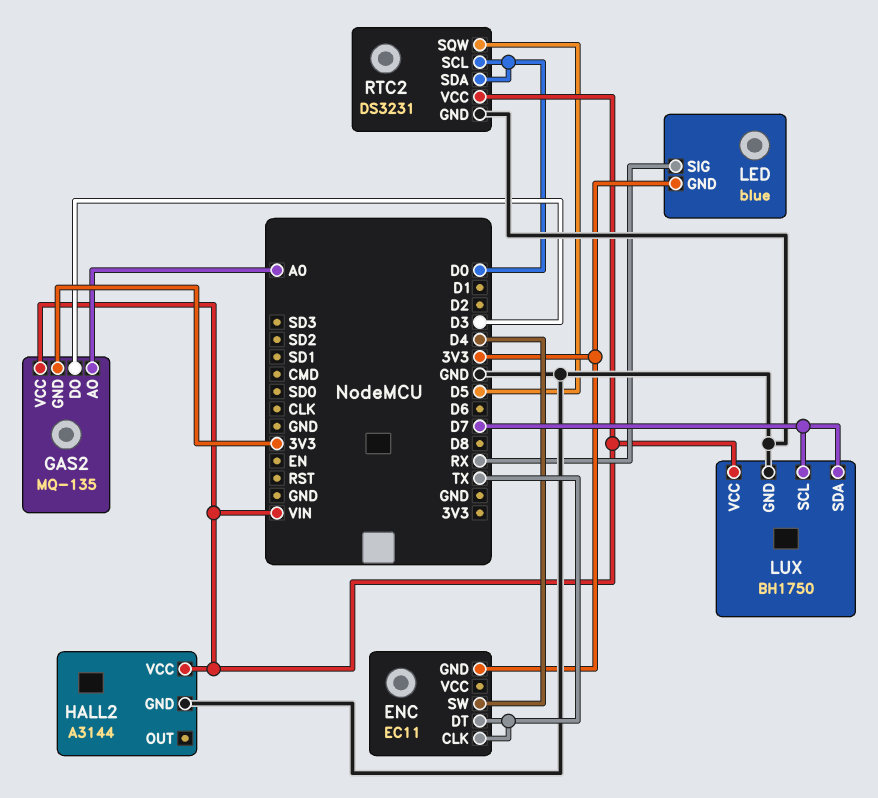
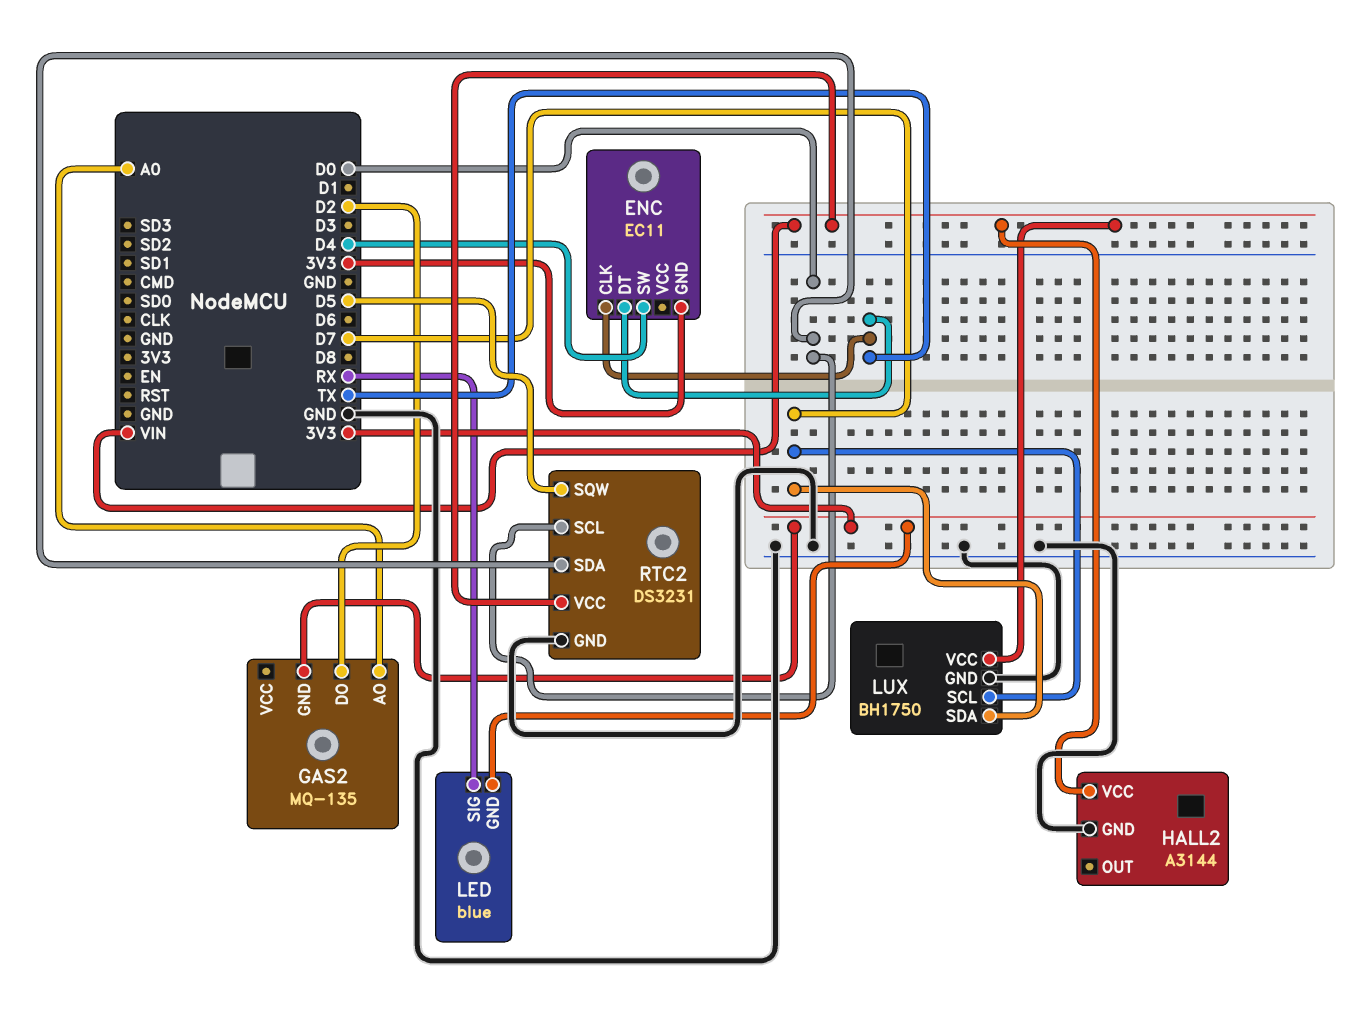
GAS2 pin DO: D3 -> D2
GAS2 pin VCC: VIN -> none

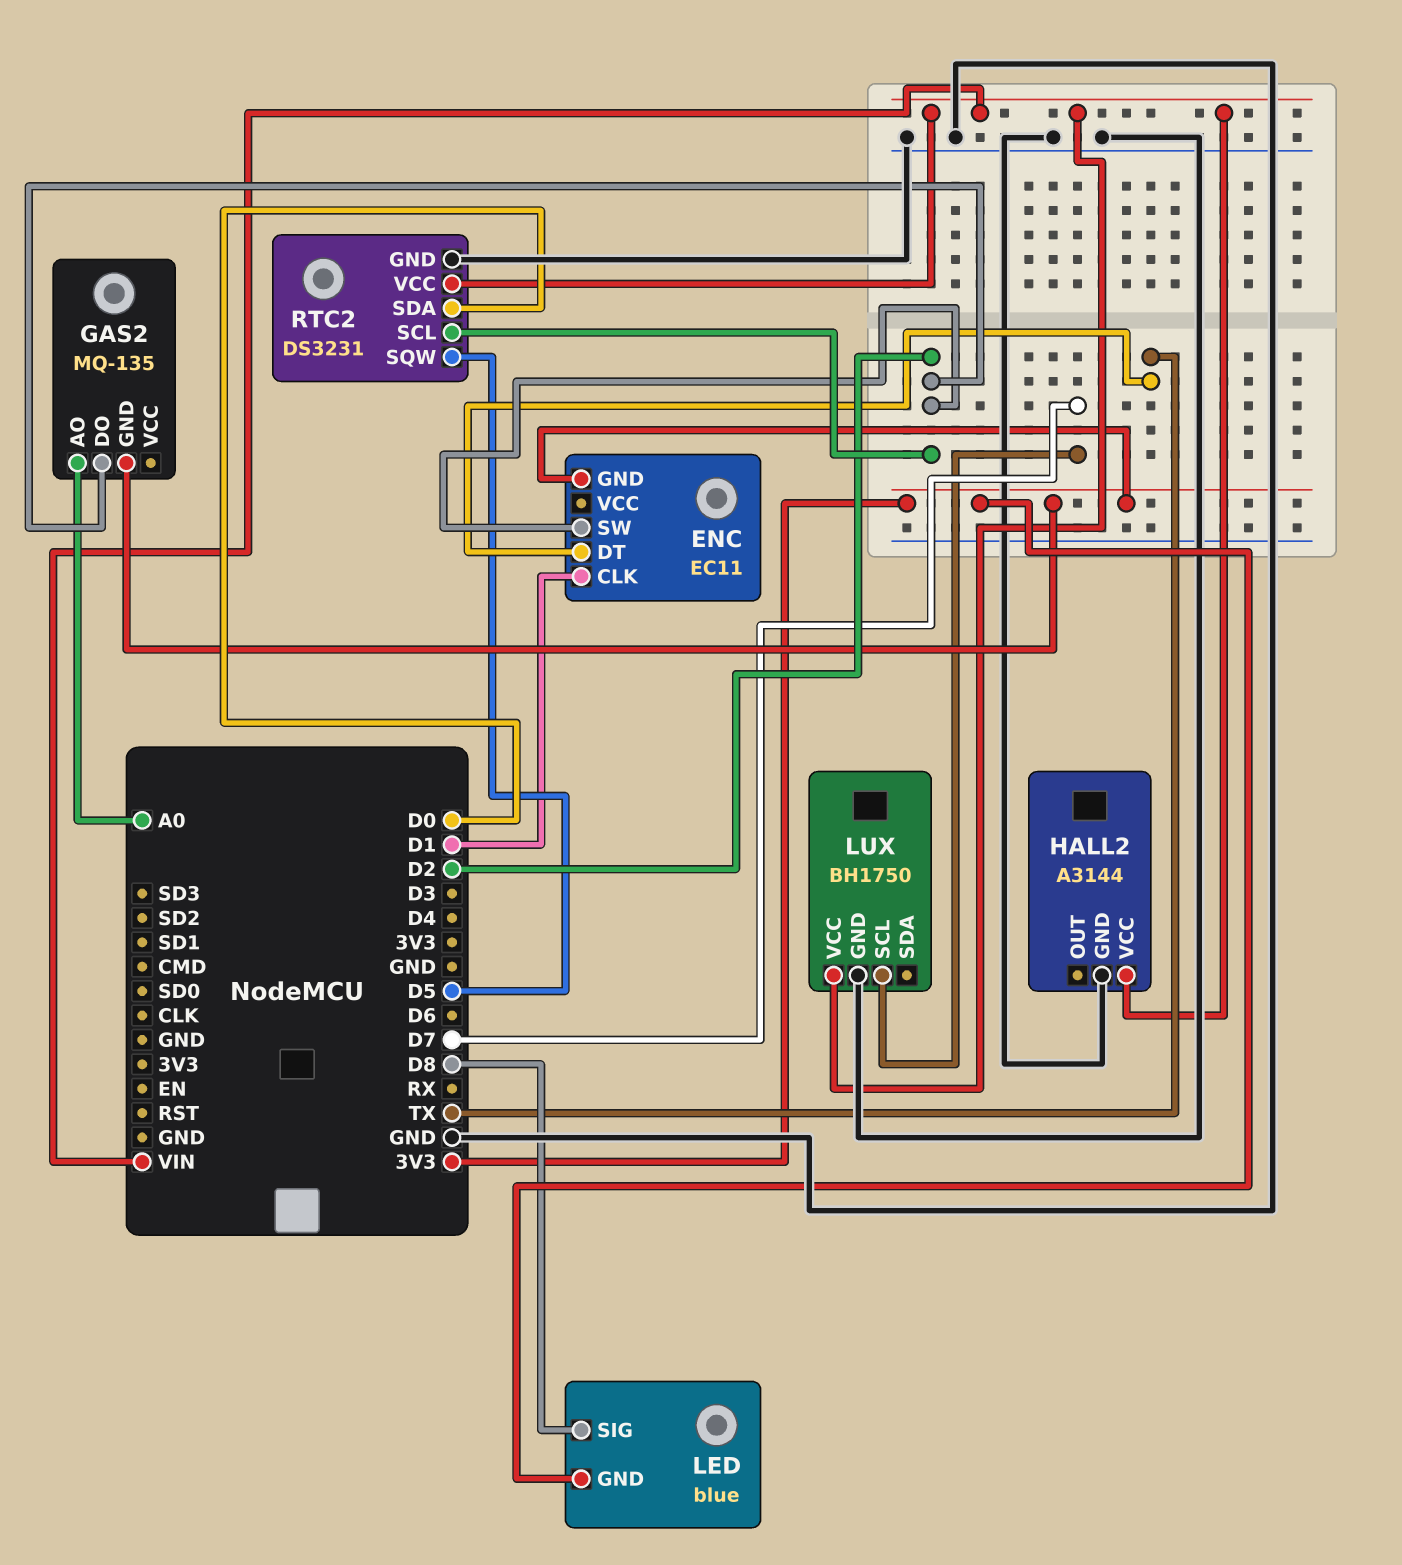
ENC pin CLK: TX -> D1
ENC pin SW: D4 -> D2
LED pin SIG: RX -> D8
LUX pin SDA: D7 -> none
RTC2 pin SCL: D0 -> D2

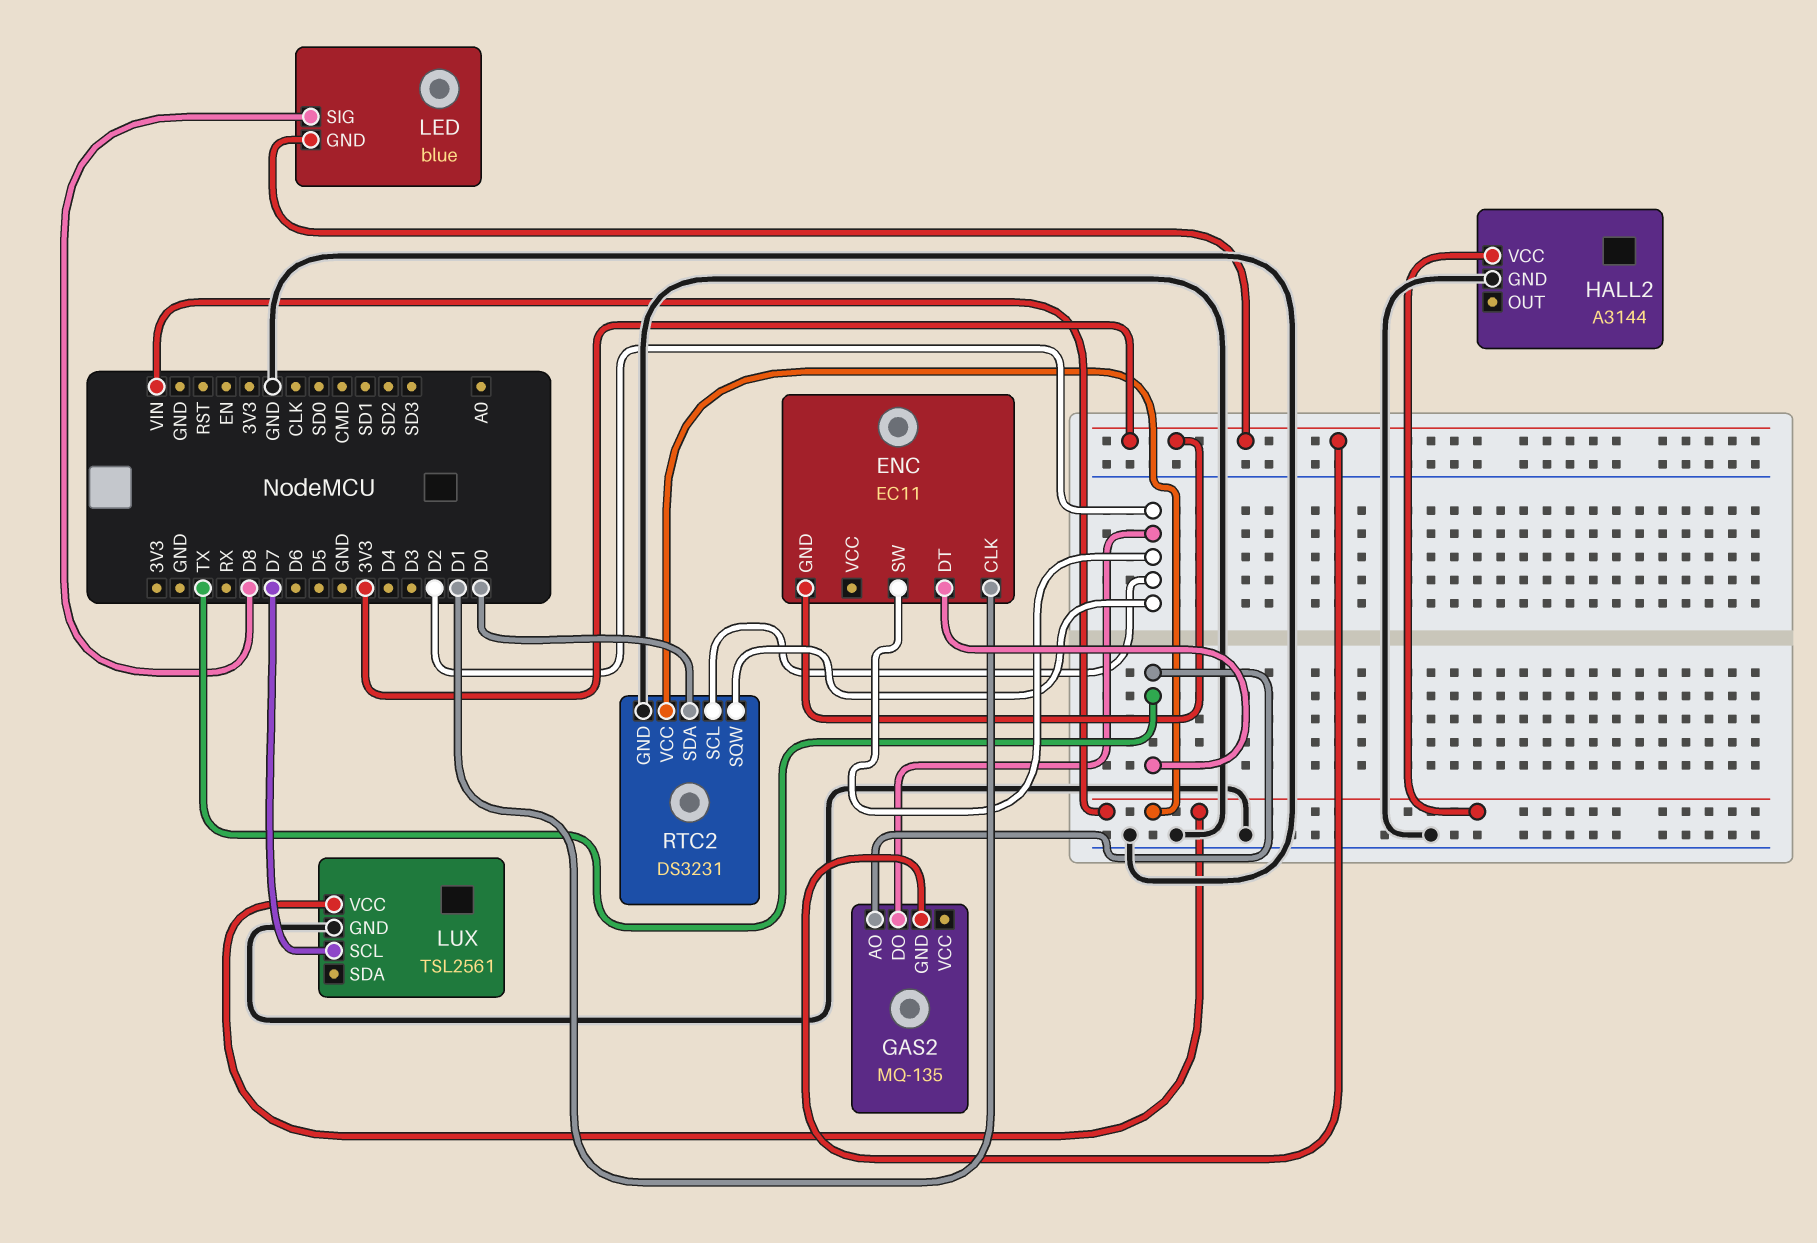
GAS2 pin AO: A0 -> TX
LUX: BH1750 -> TSL2561
RTC2 pin SQW: D5 -> D2

